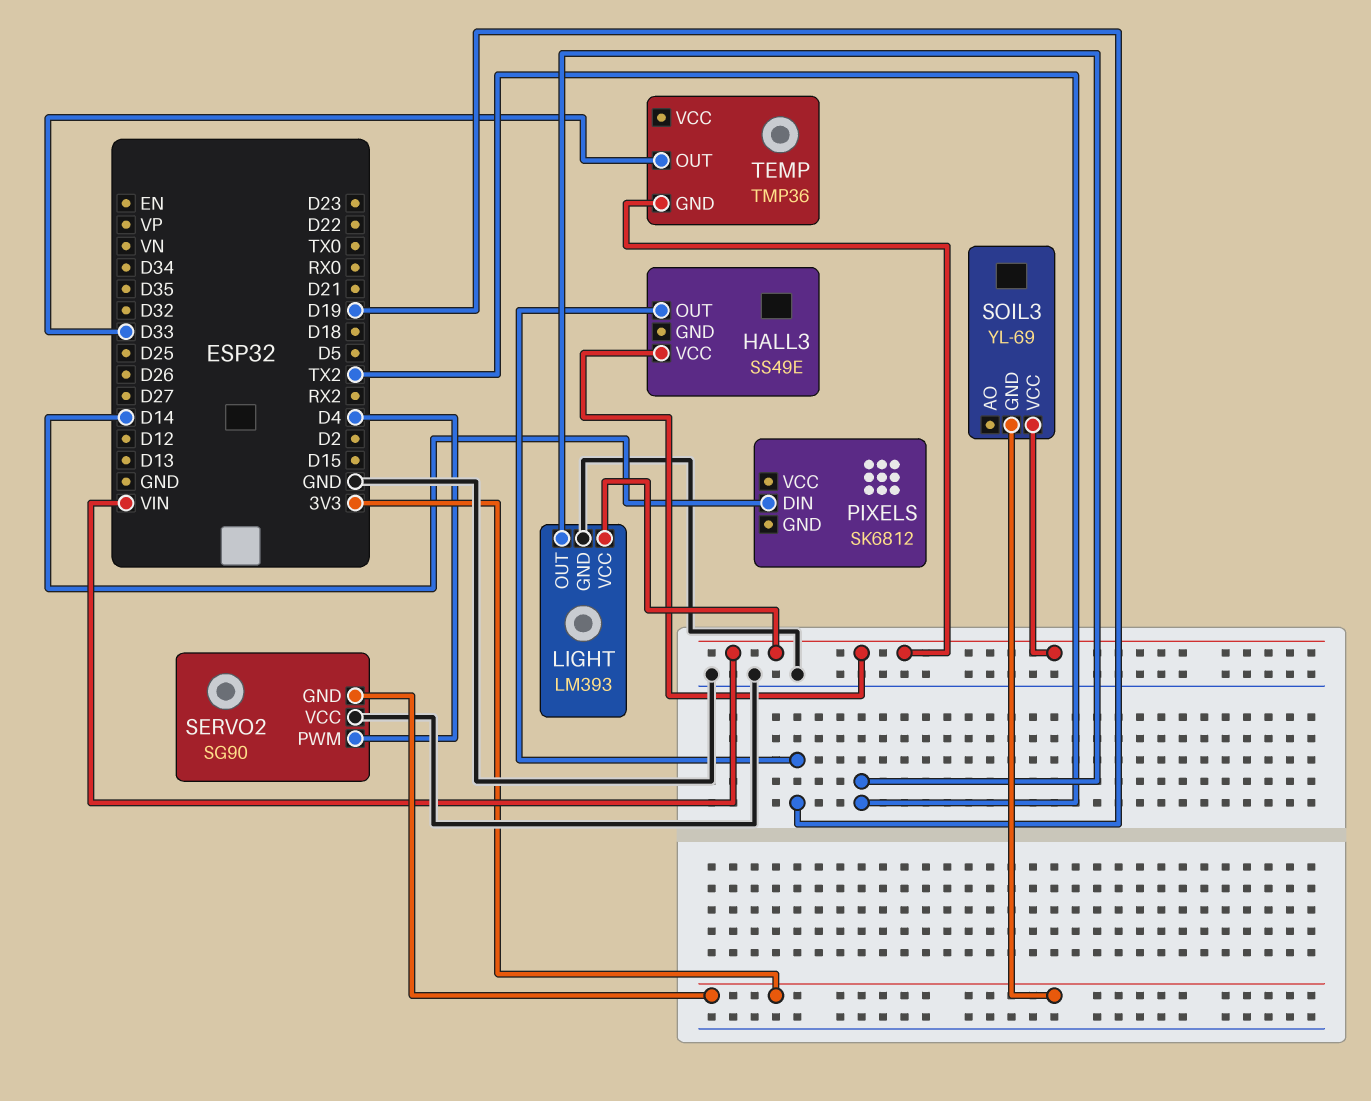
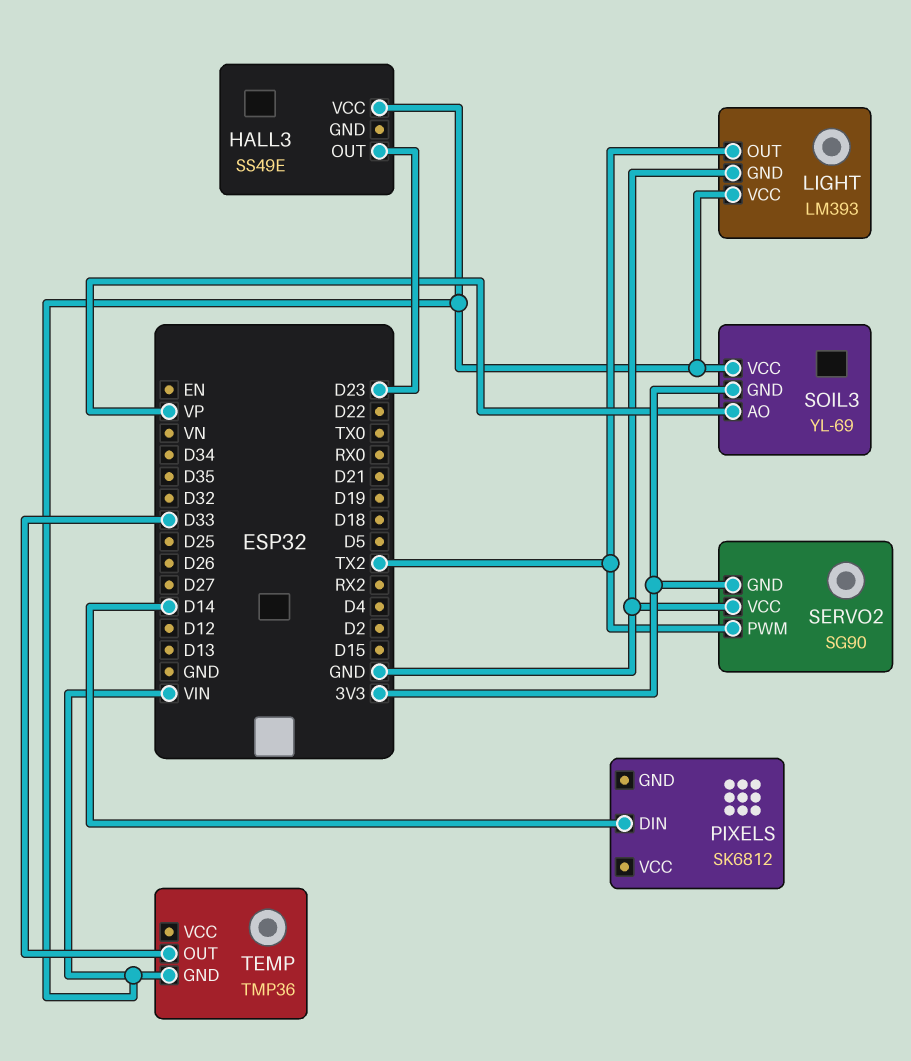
HALL3 pin OUT: D19 -> D23
SERVO2 pin PWM: D4 -> TX2
SOIL3 pin AO: none -> VP

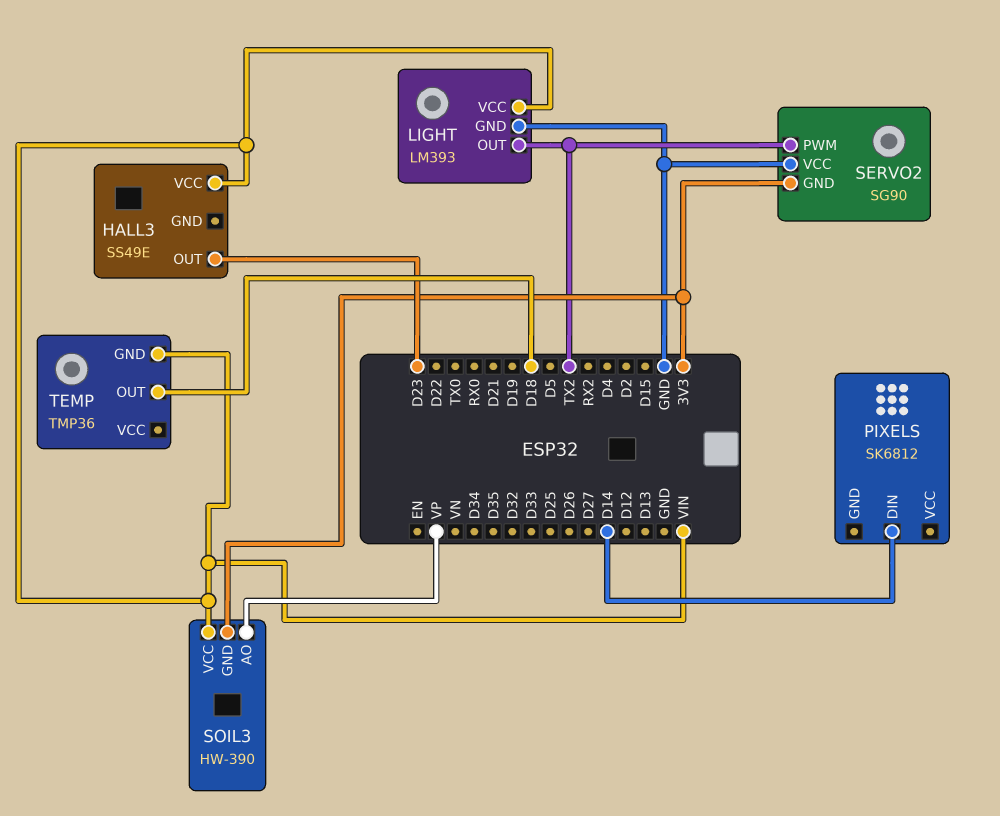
SOIL3: YL-69 -> HW-390
TEMP pin OUT: D33 -> D18

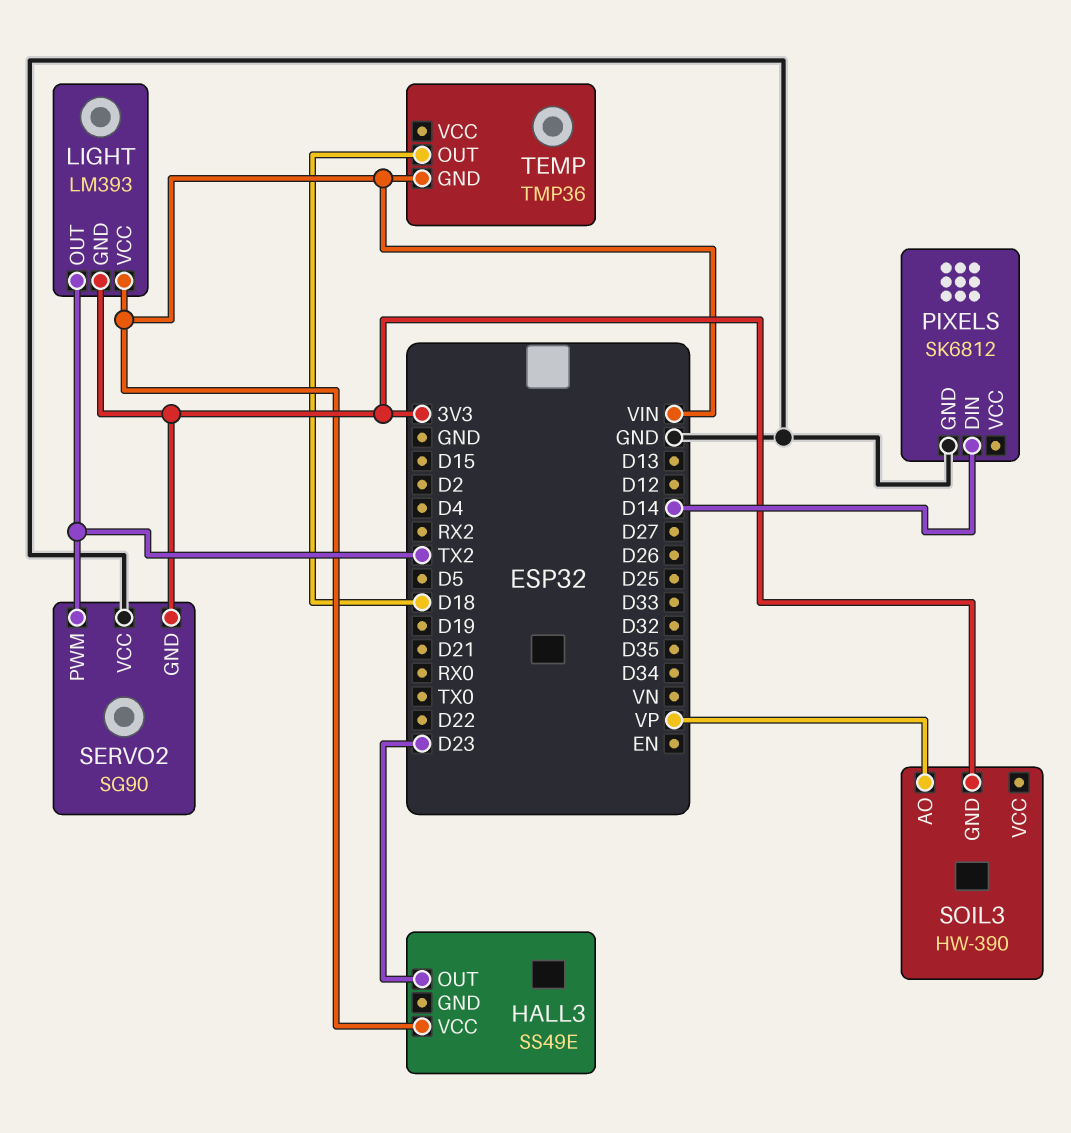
LIGHT pin GND: GND -> 3V3
PIXELS pin GND: none -> GND
SOIL3 pin VCC: VIN -> none

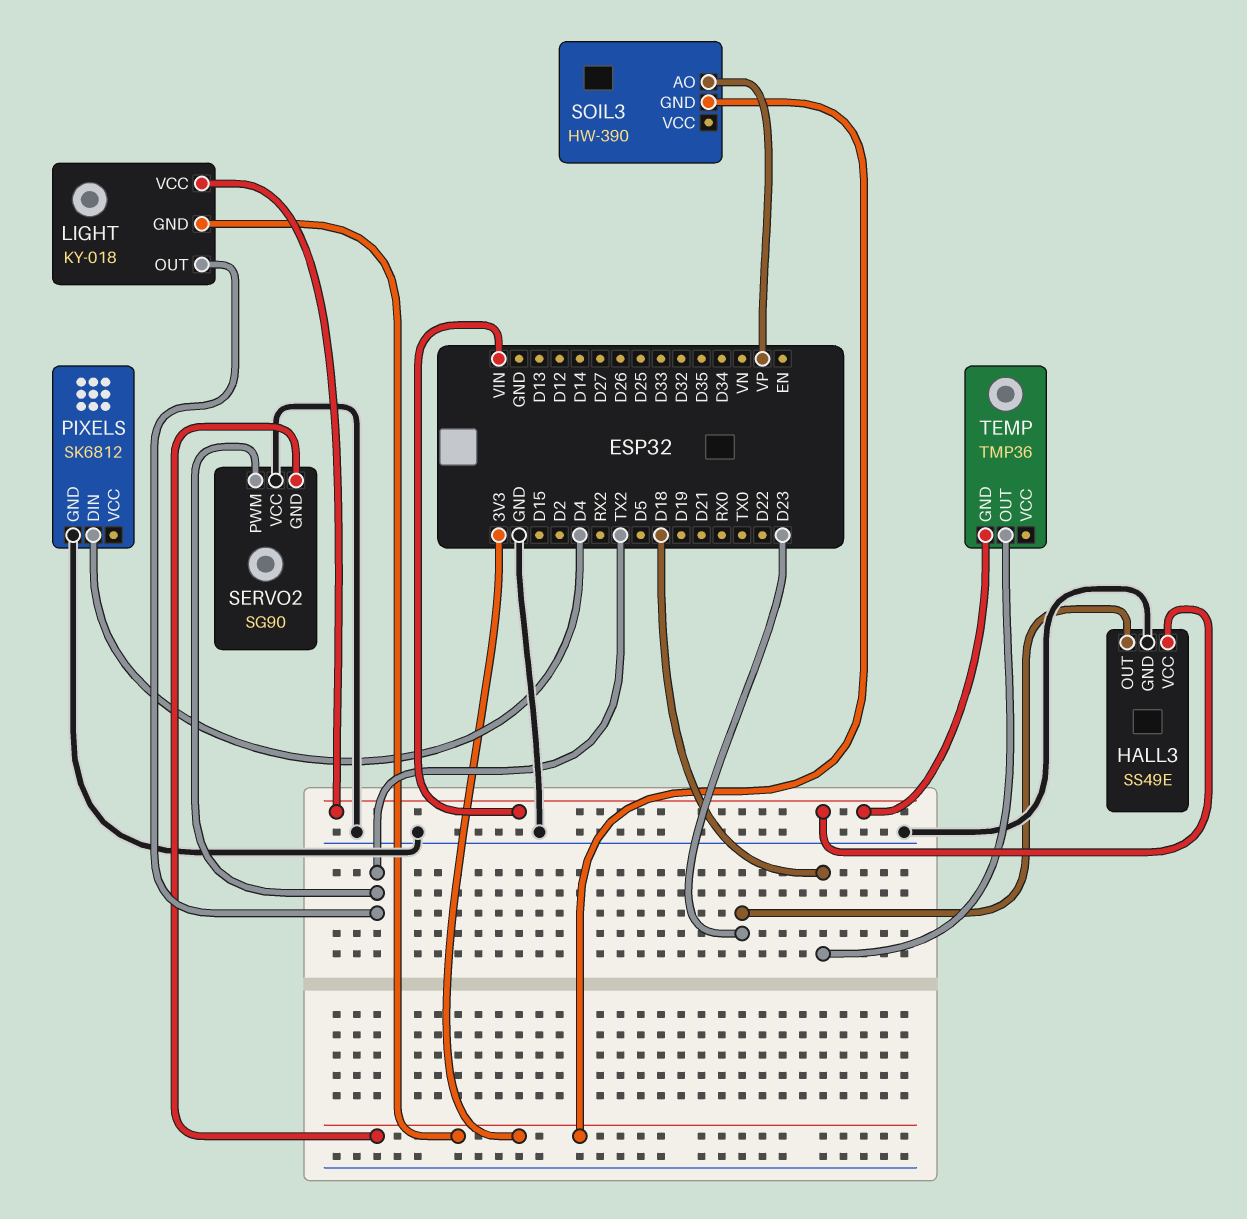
HALL3 pin GND: none -> GND
LIGHT: LM393 -> KY-018
PIXELS pin DIN: D14 -> D4

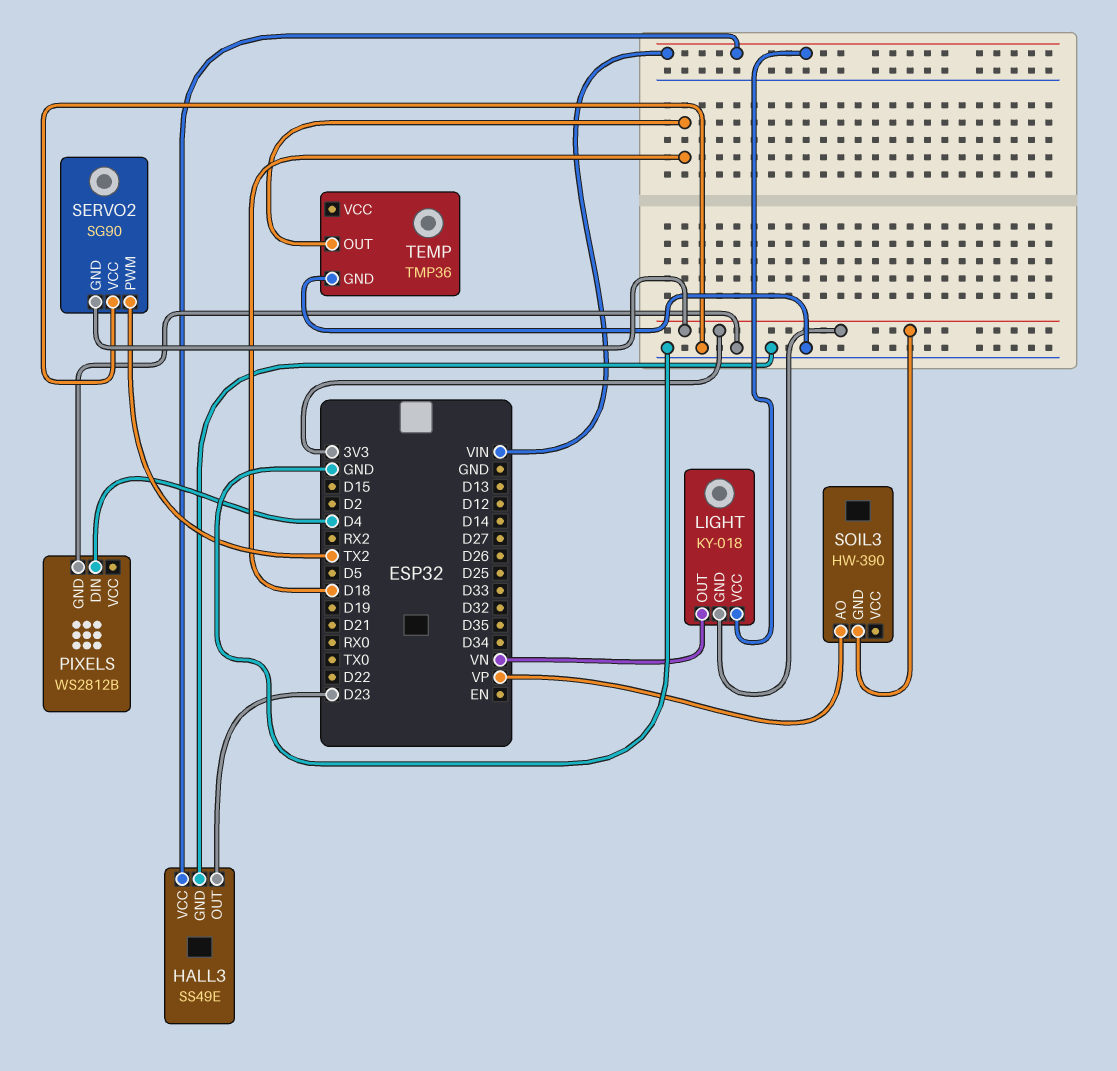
LIGHT pin OUT: TX2 -> VN
PIXELS: SK6812 -> WS2812B
TEMP pin GND: VIN -> GND

